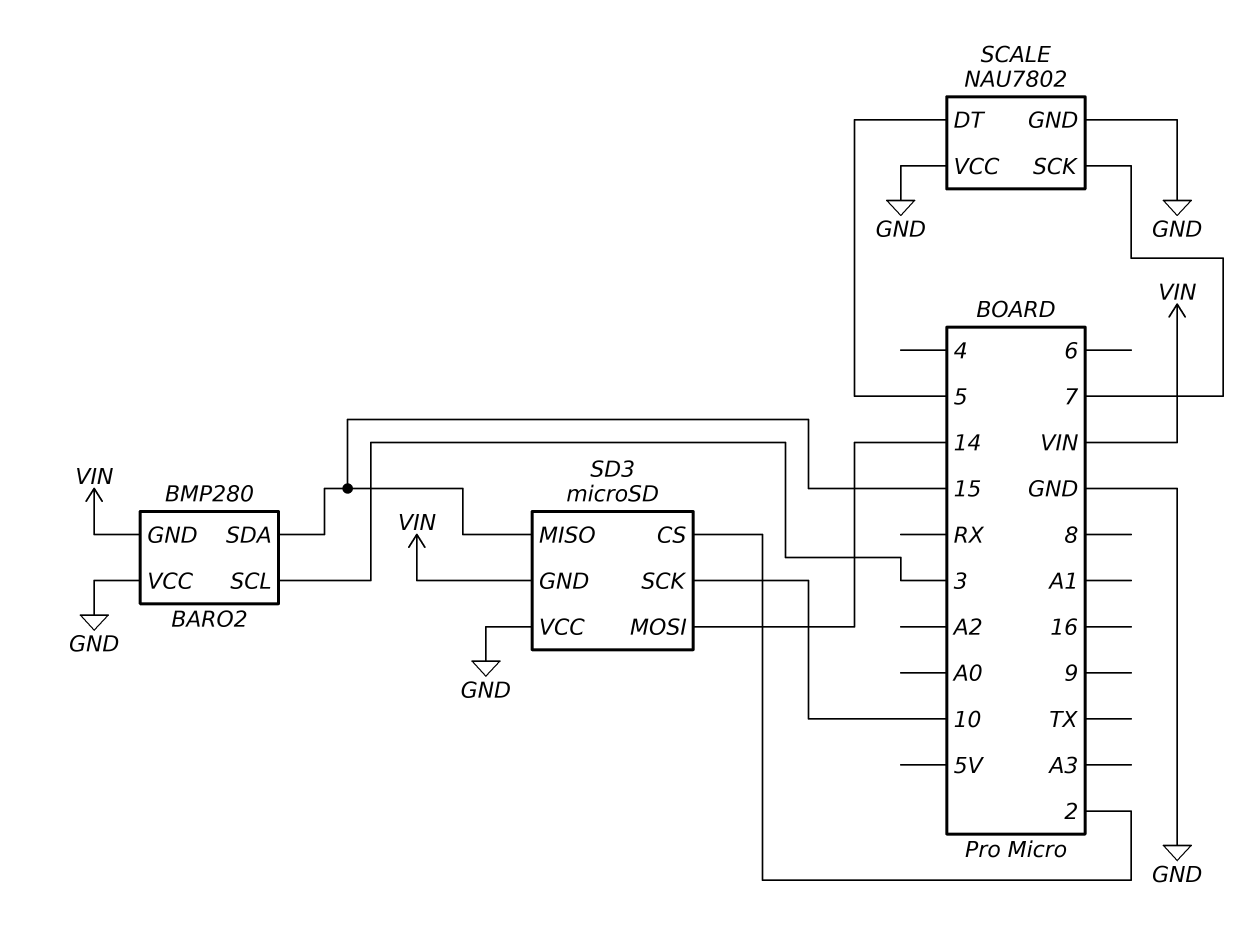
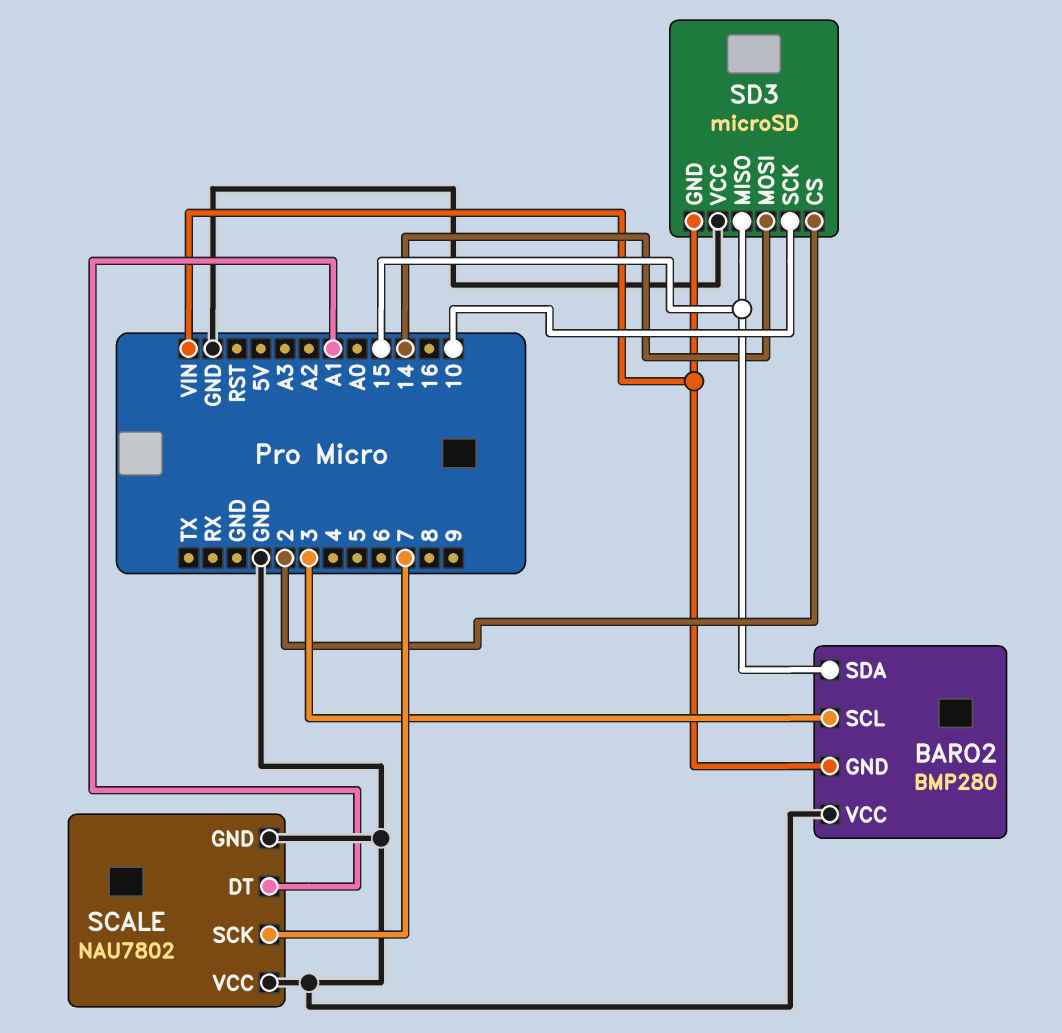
SCALE pin DT: 5 -> A1

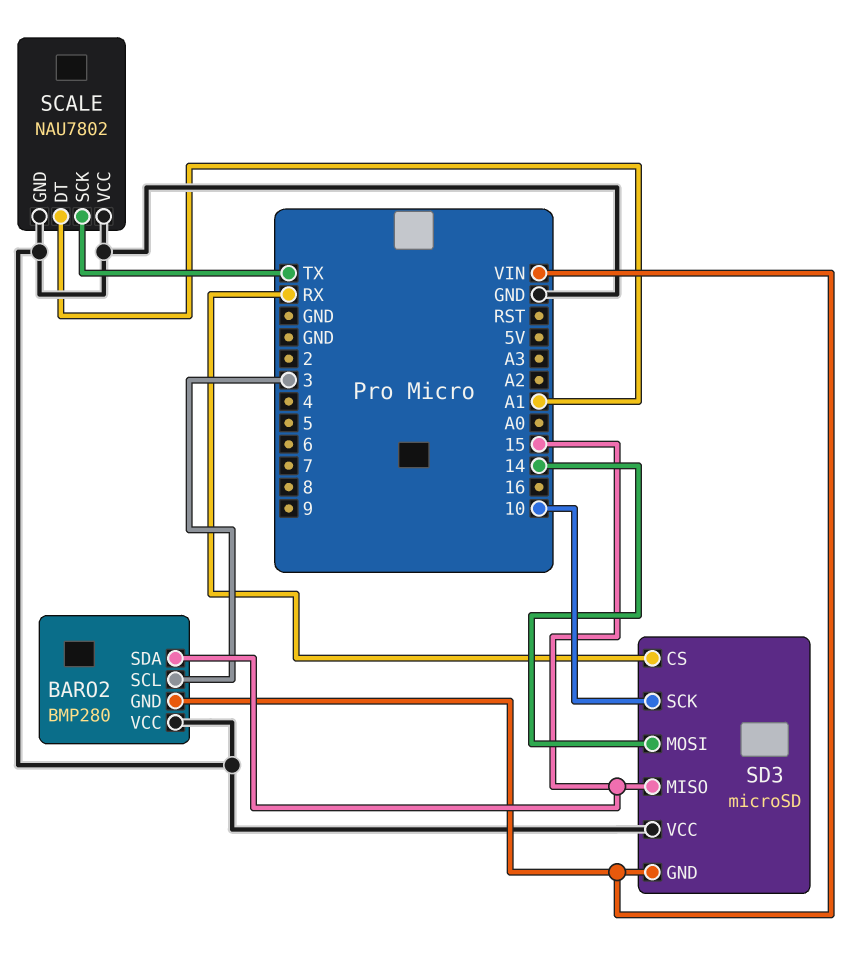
SCALE pin SCK: 7 -> TX
SD3 pin CS: 2 -> RX

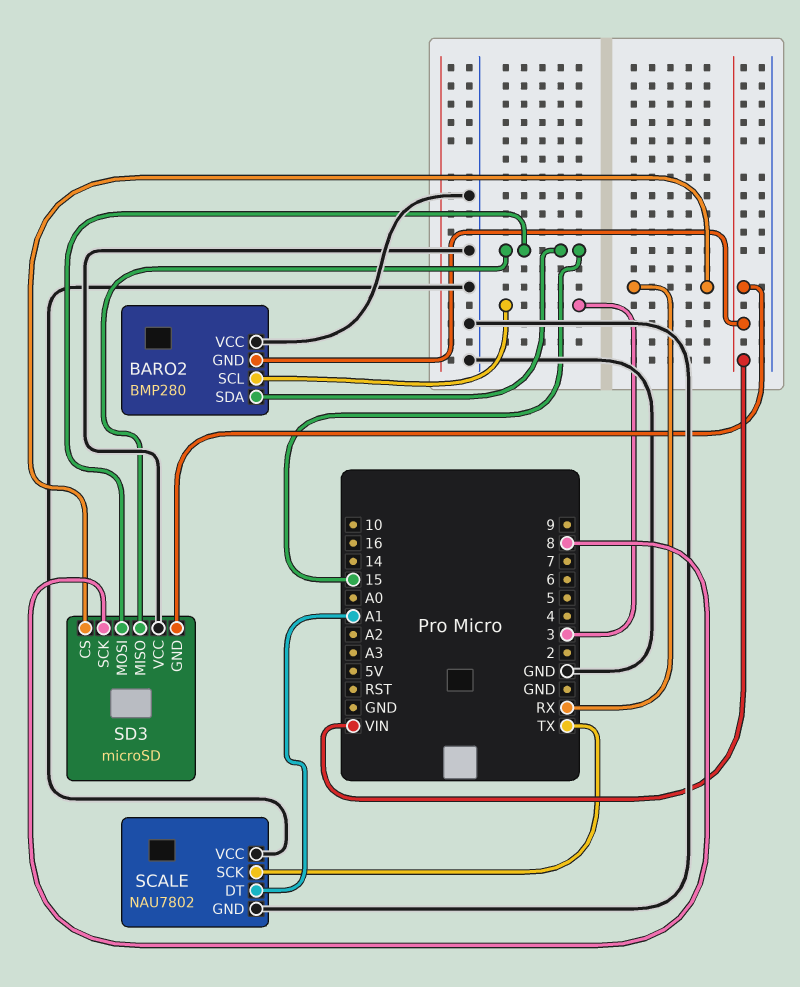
SD3 pin MOSI: 14 -> 15
SD3 pin SCK: 10 -> 8

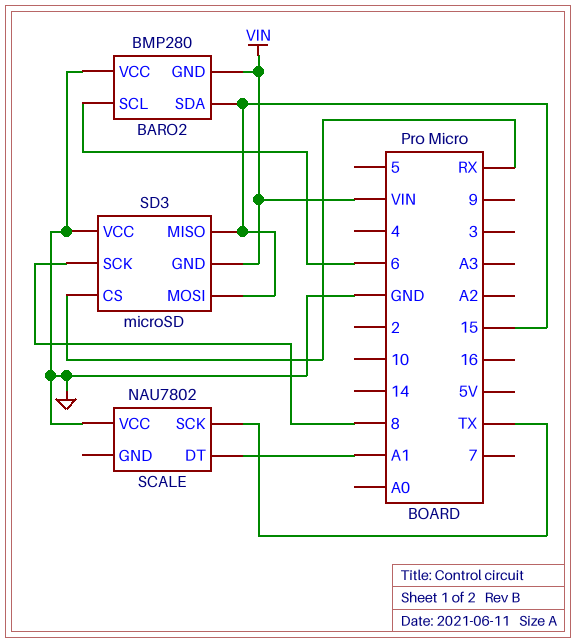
BARO2 pin SCL: 3 -> 6
SCALE pin GND: GND -> none

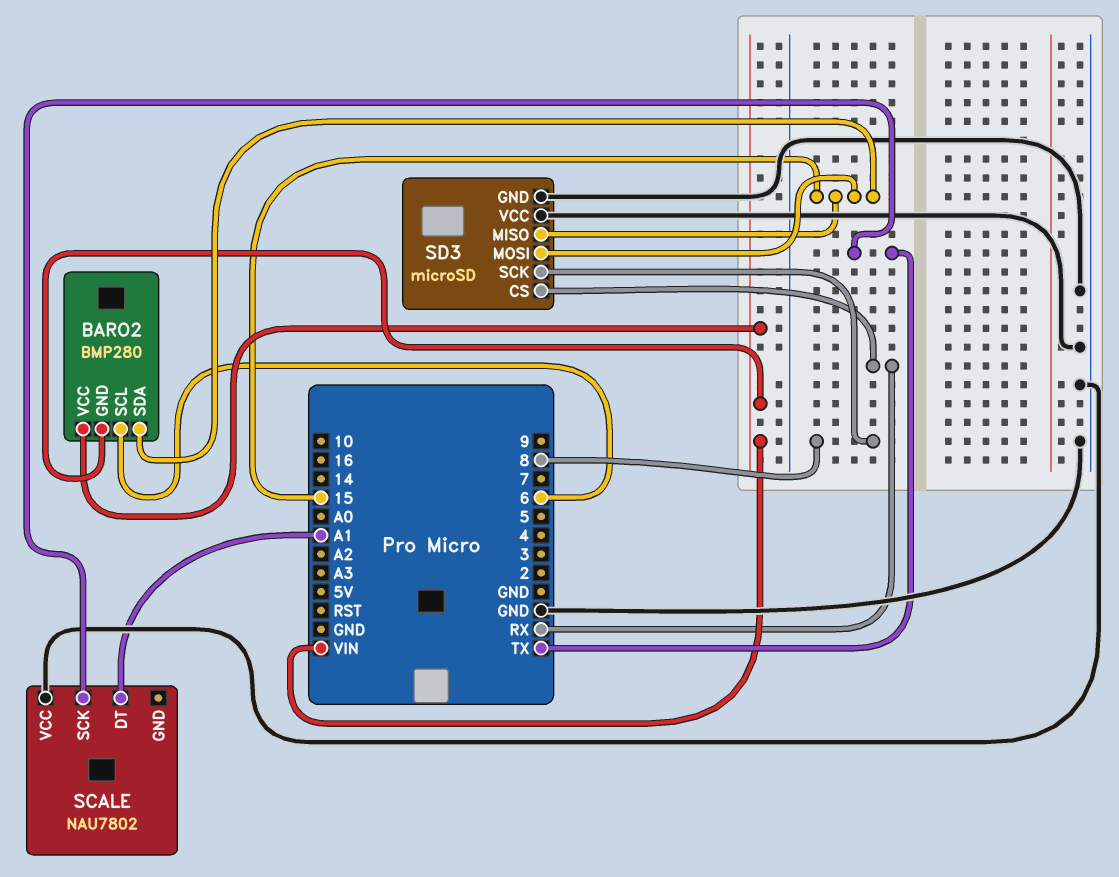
BARO2 pin VCC: GND -> VIN
SD3 pin GND: VIN -> GND

